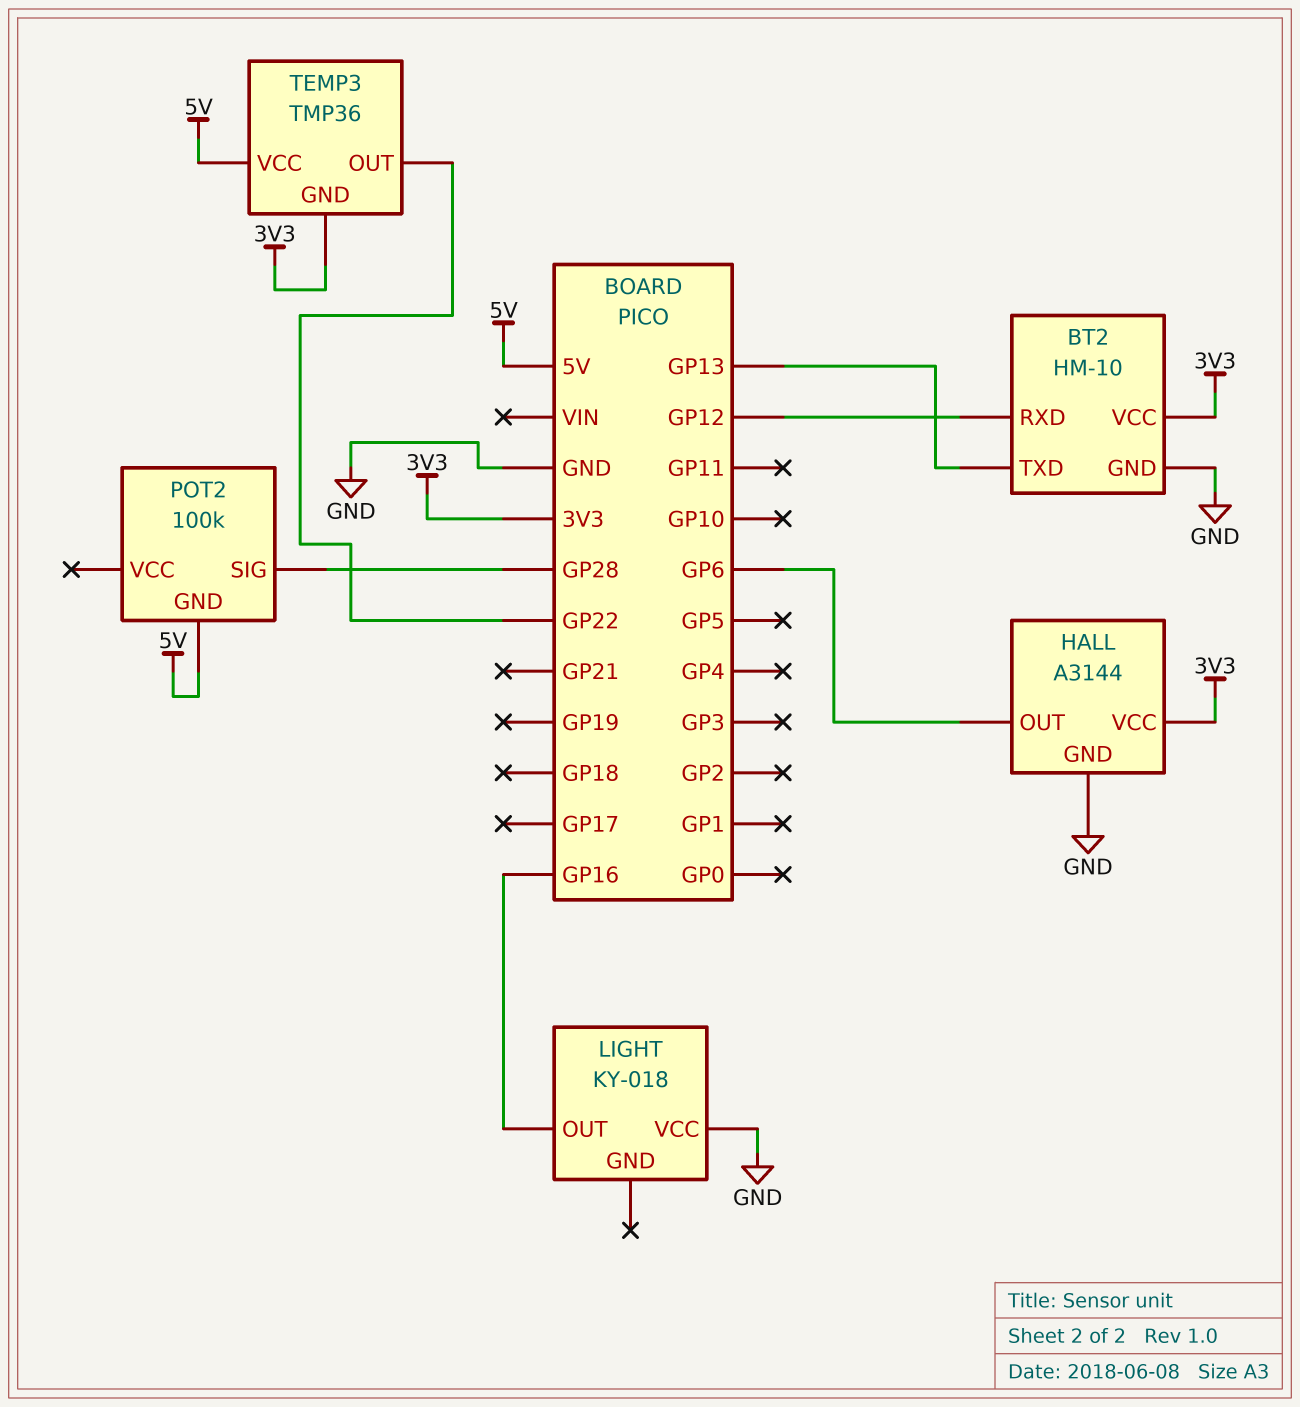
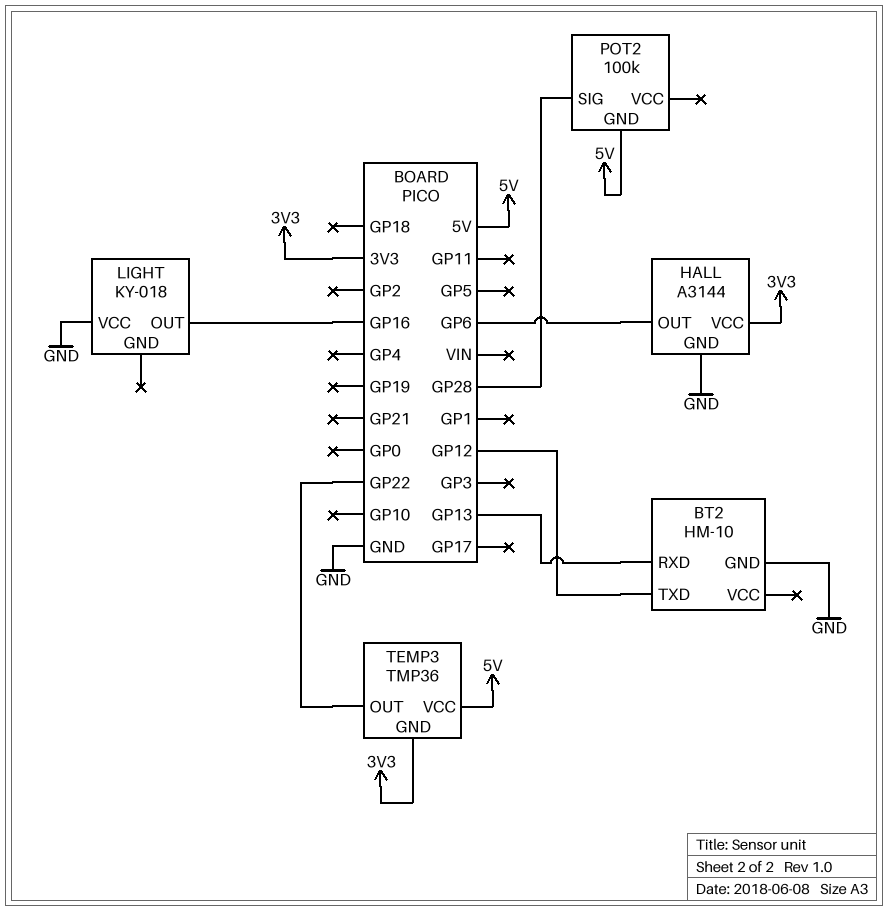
BT2 pin RXD: GP12 -> GP13
BT2 pin TXD: GP13 -> GP12
BT2 pin VCC: 3V3 -> none

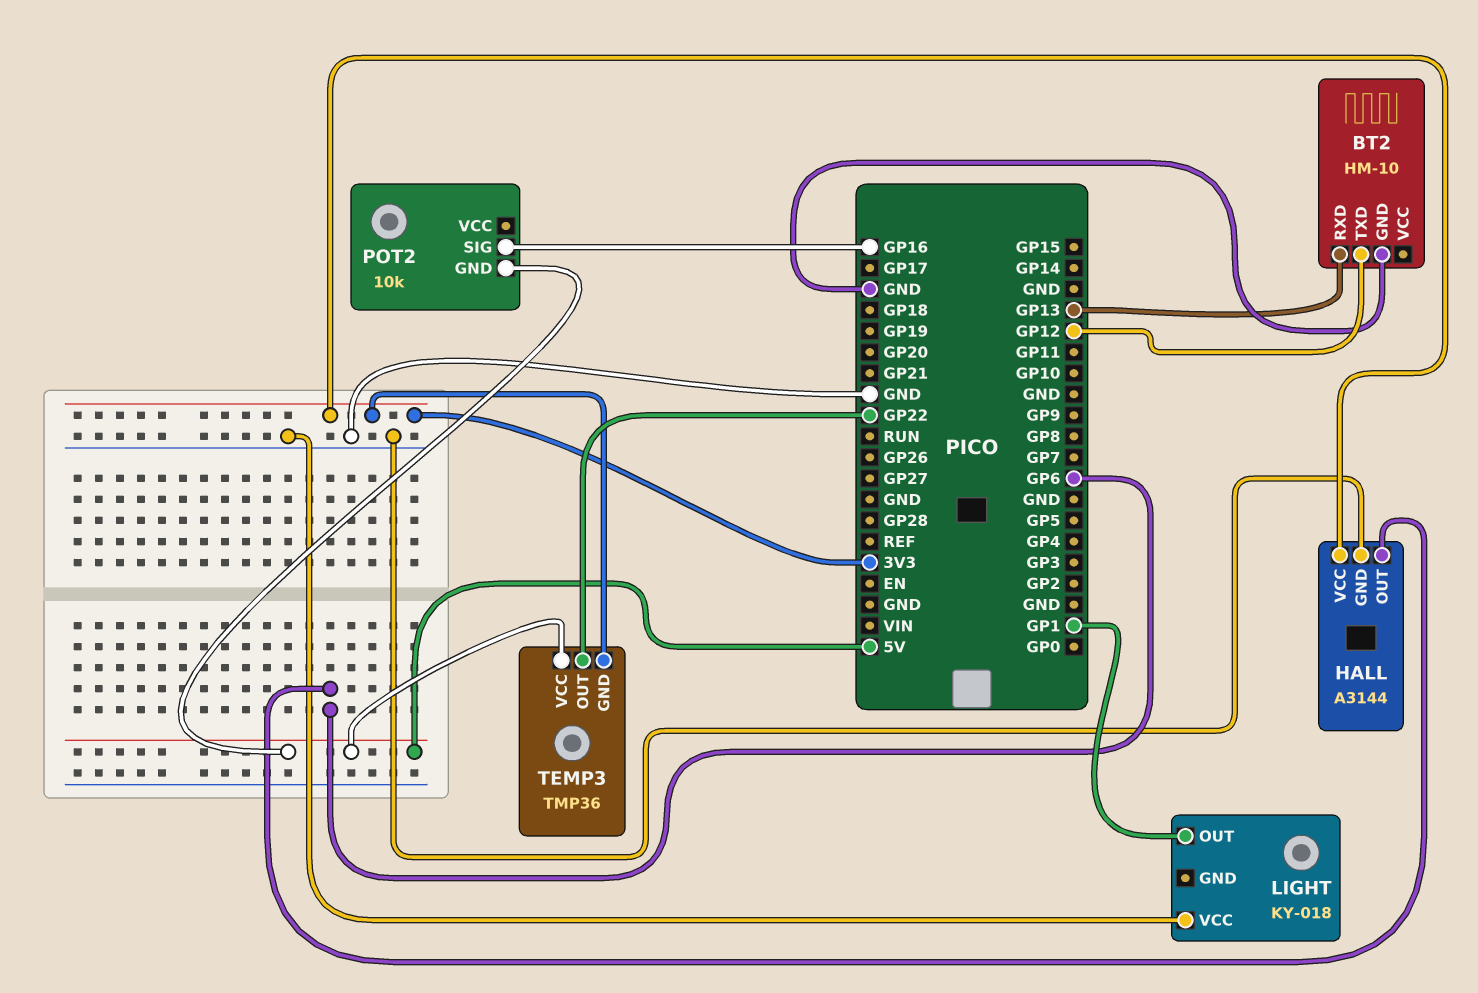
LIGHT pin OUT: GP16 -> GP1
POT2: 100k -> 10k
POT2 pin SIG: GP28 -> GP16

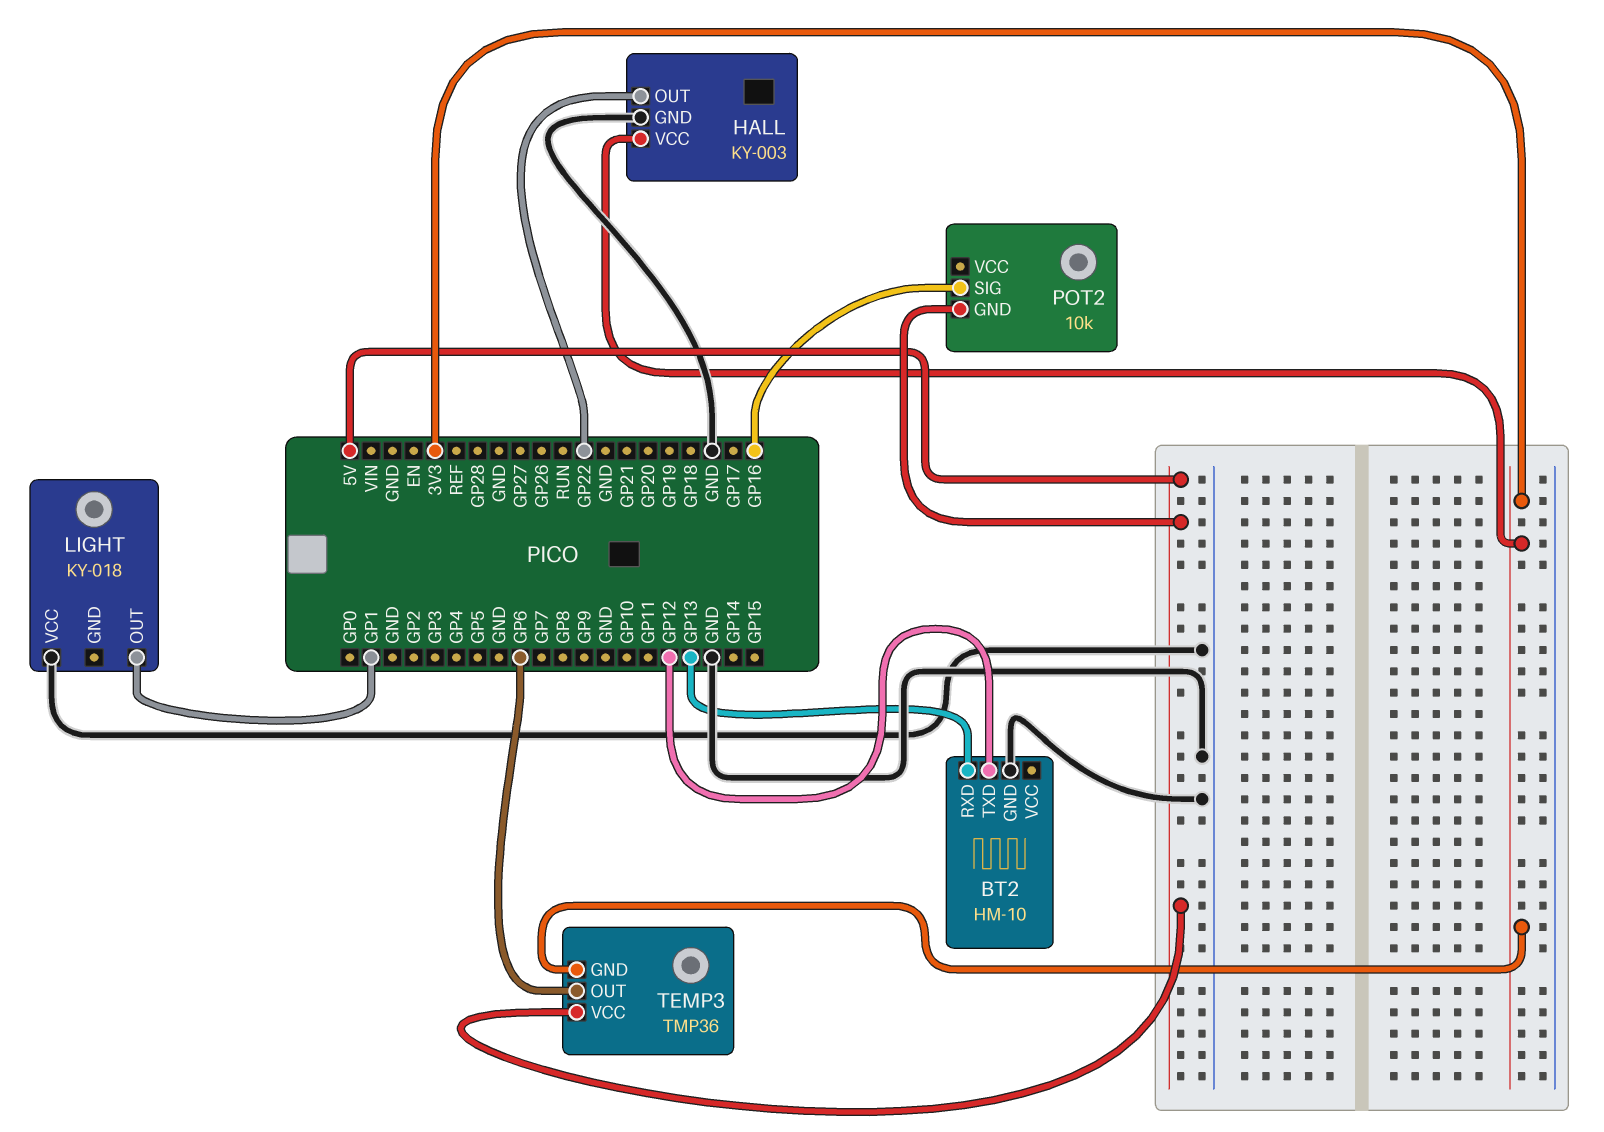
HALL: A3144 -> KY-003
HALL pin OUT: GP6 -> GP22
TEMP3 pin OUT: GP22 -> GP6

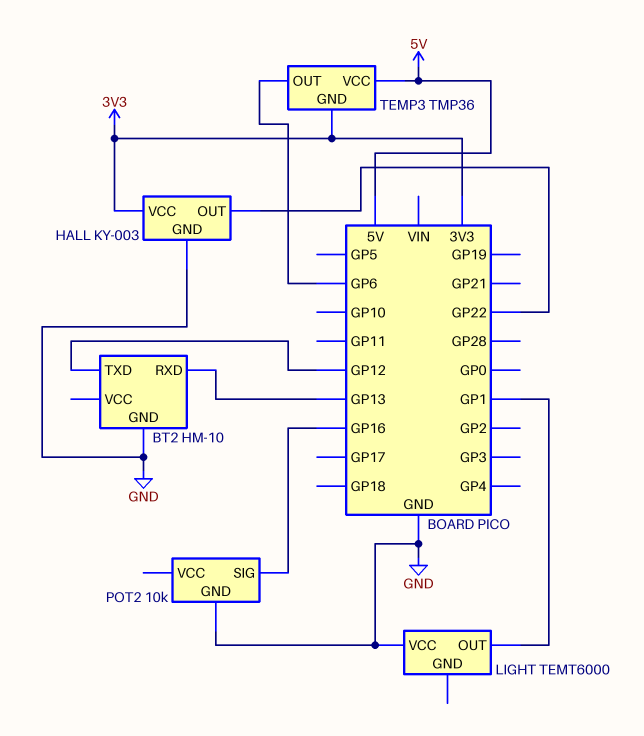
LIGHT: KY-018 -> TEMT6000
POT2 pin GND: 5V -> GND

